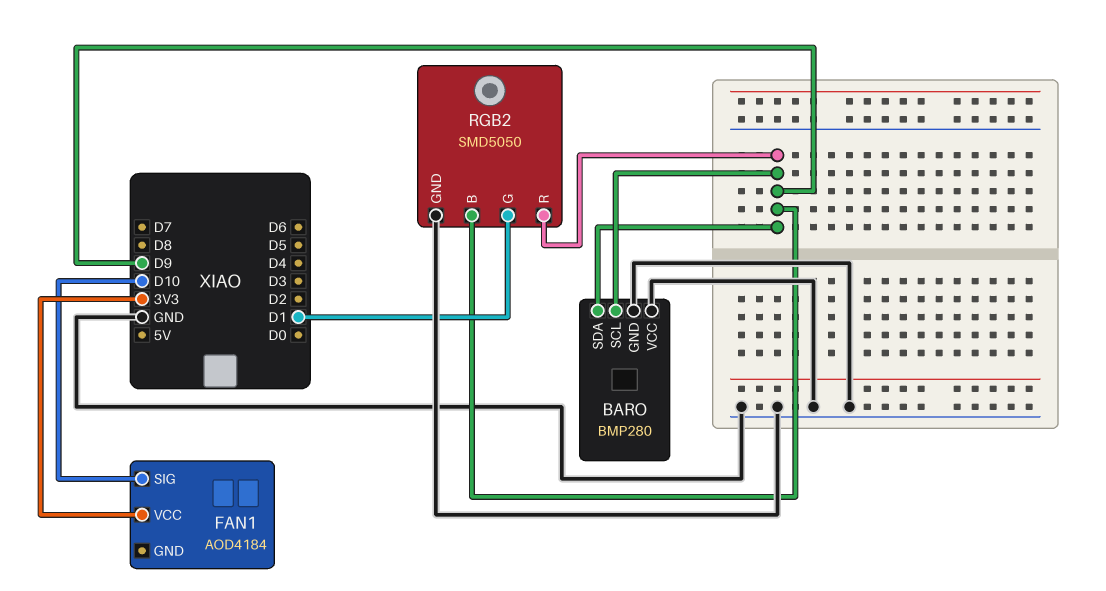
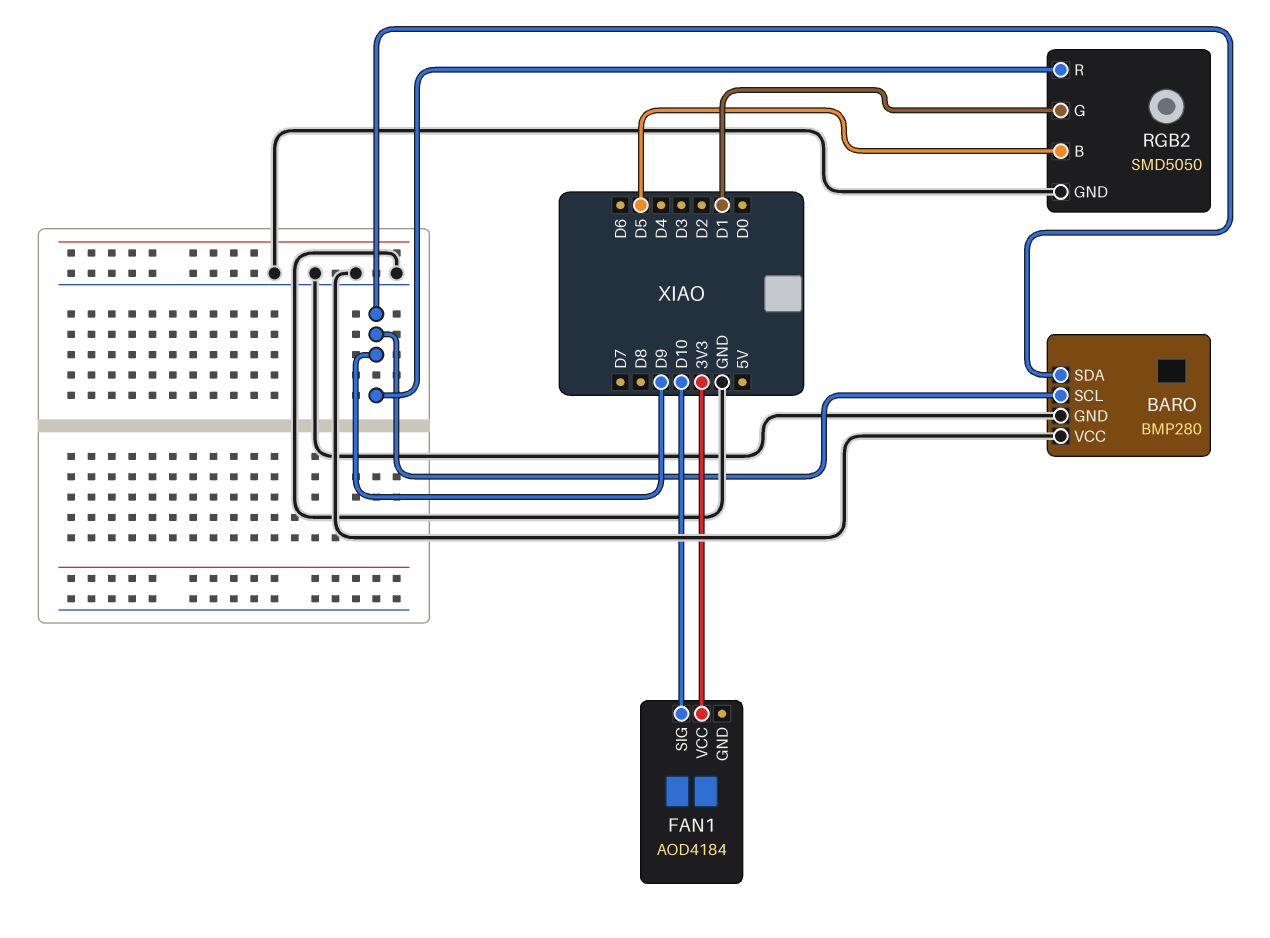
RGB2 pin B: D9 -> D5

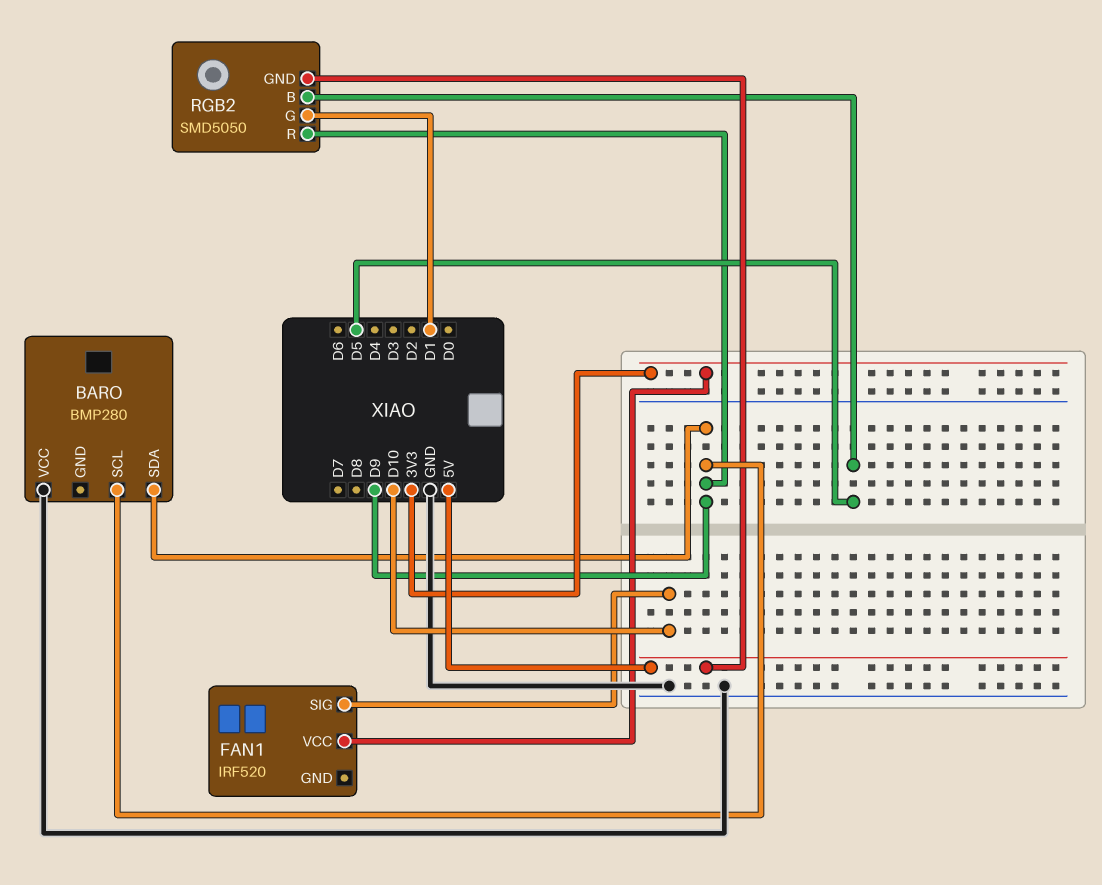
BARO pin GND: GND -> none
FAN1: AOD4184 -> IRF520
RGB2 pin GND: GND -> 5V

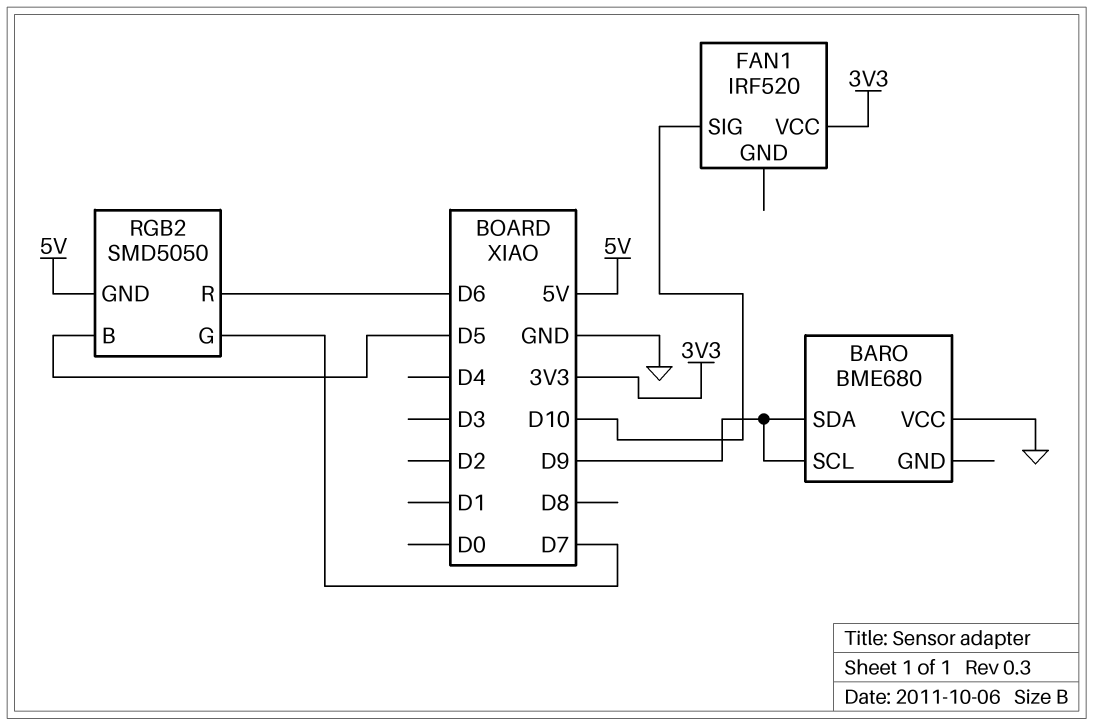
BARO: BMP280 -> BME680
RGB2 pin G: D1 -> D7
RGB2 pin R: D9 -> D6

